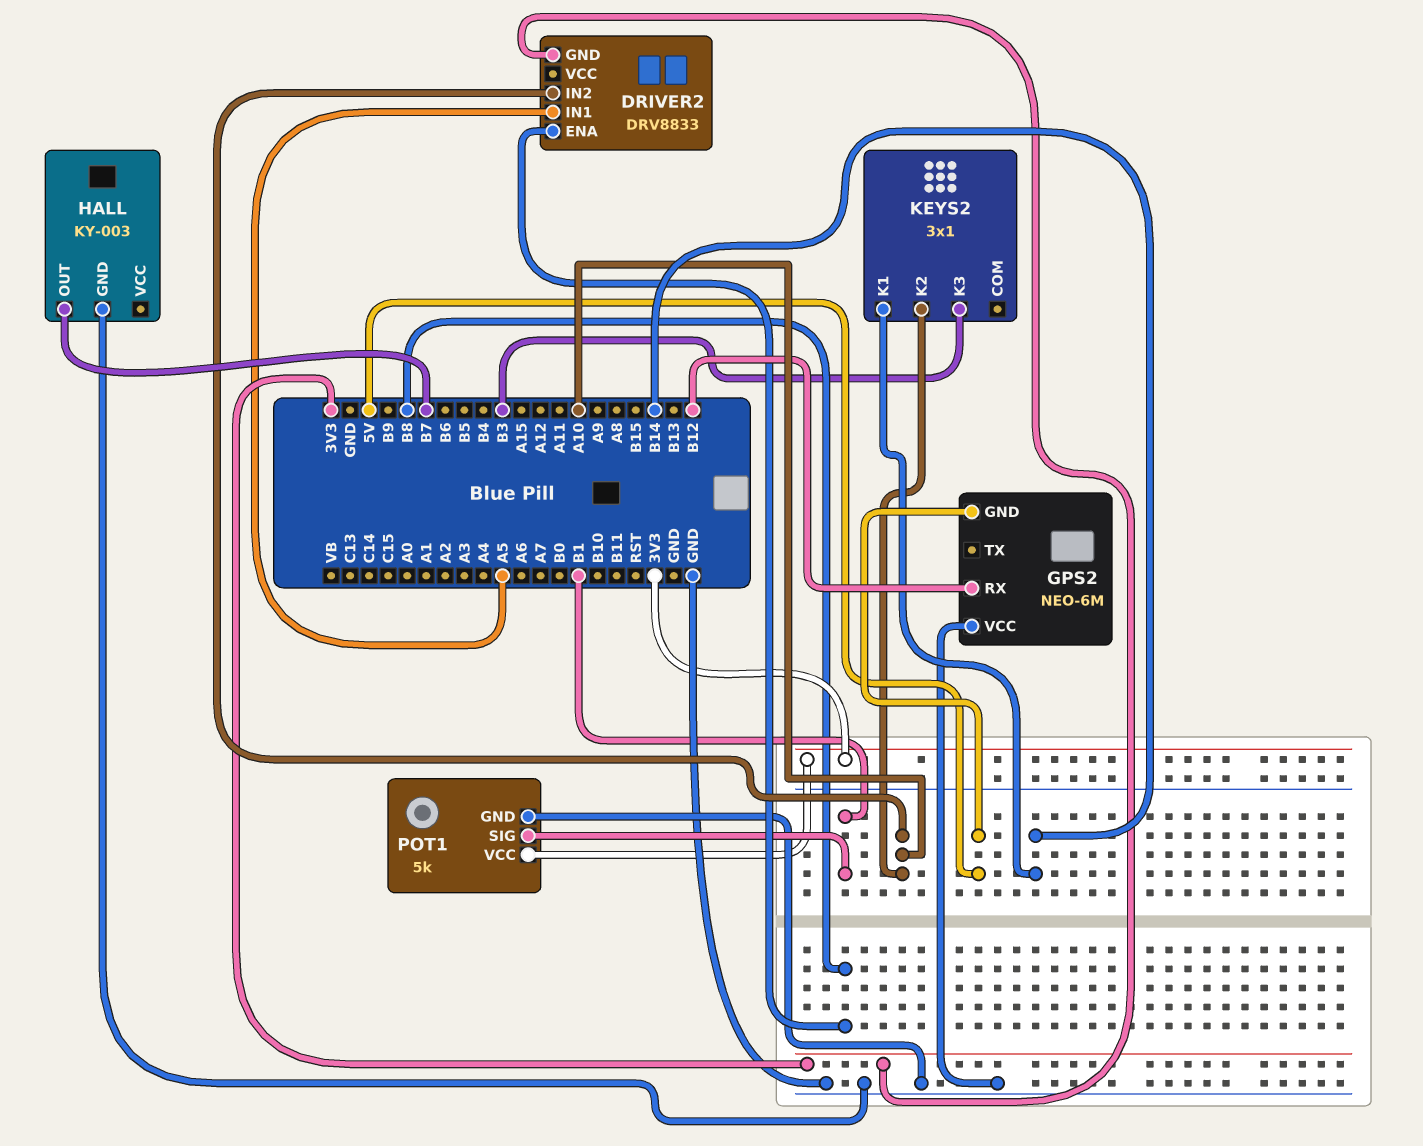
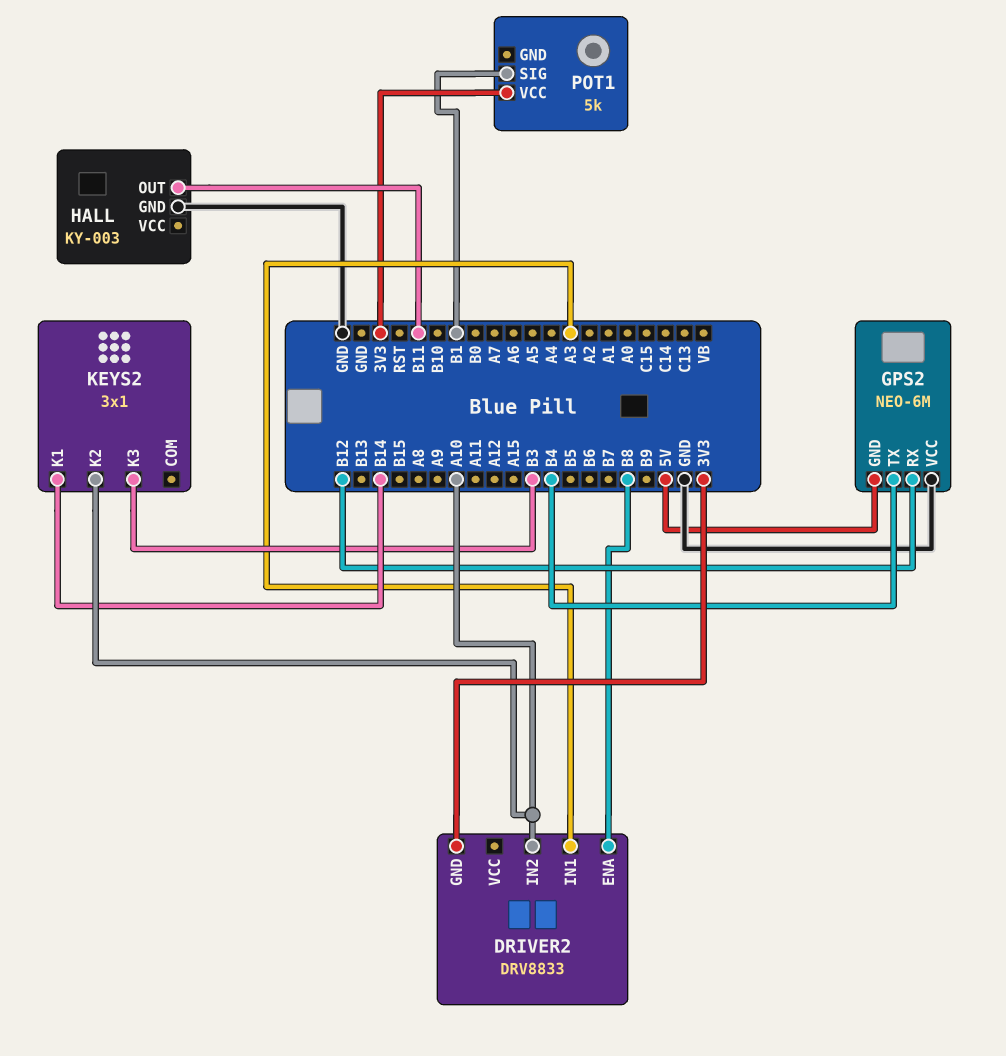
DRIVER2 pin IN1: A5 -> A3
GPS2 pin TX: none -> B4
HALL pin OUT: B7 -> B11
POT1 pin GND: GND -> none

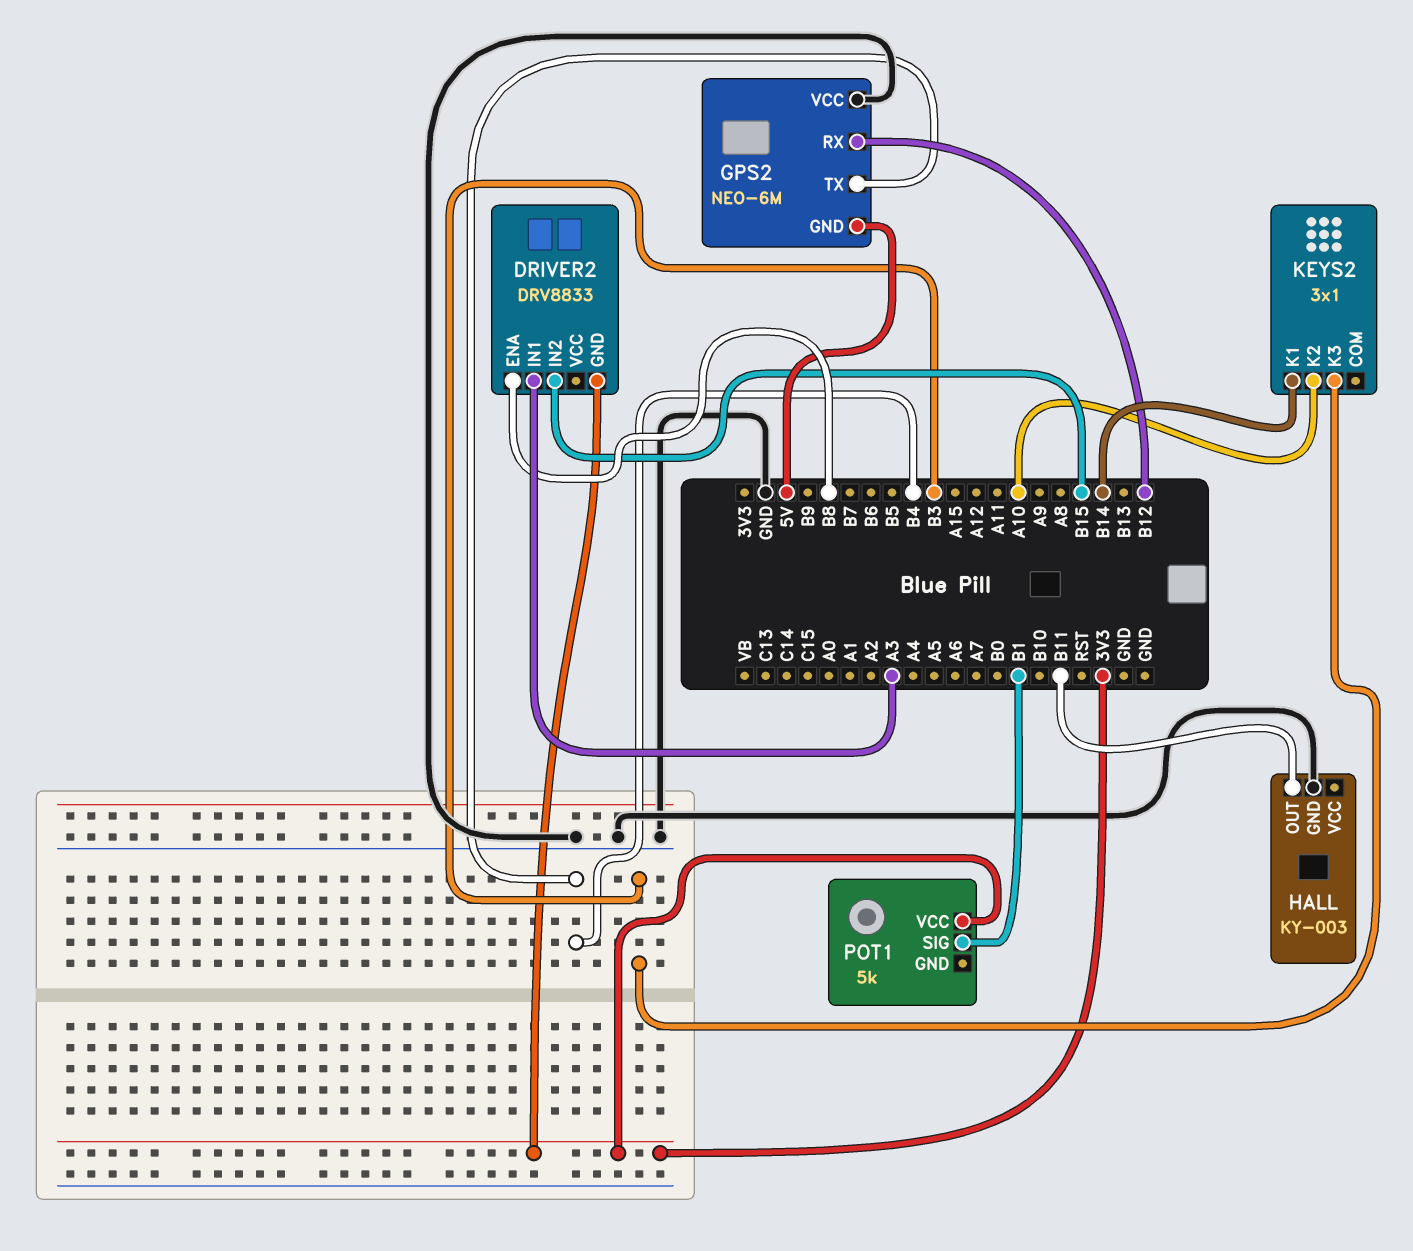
DRIVER2 pin IN2: A10 -> B15

